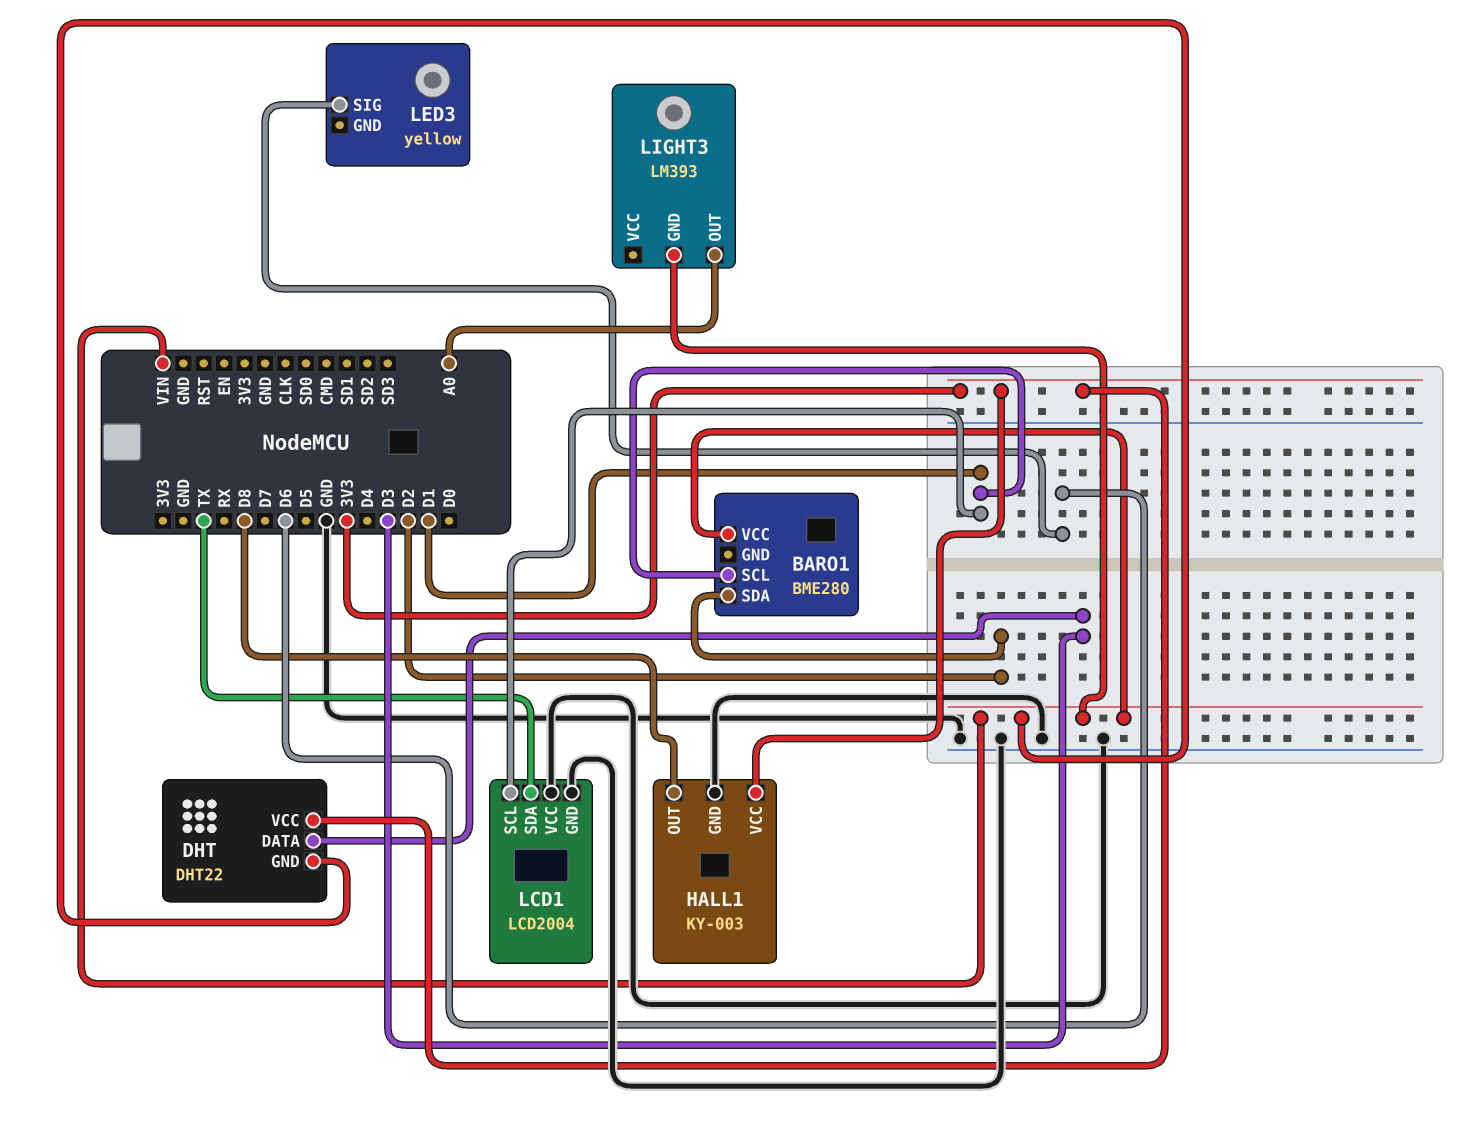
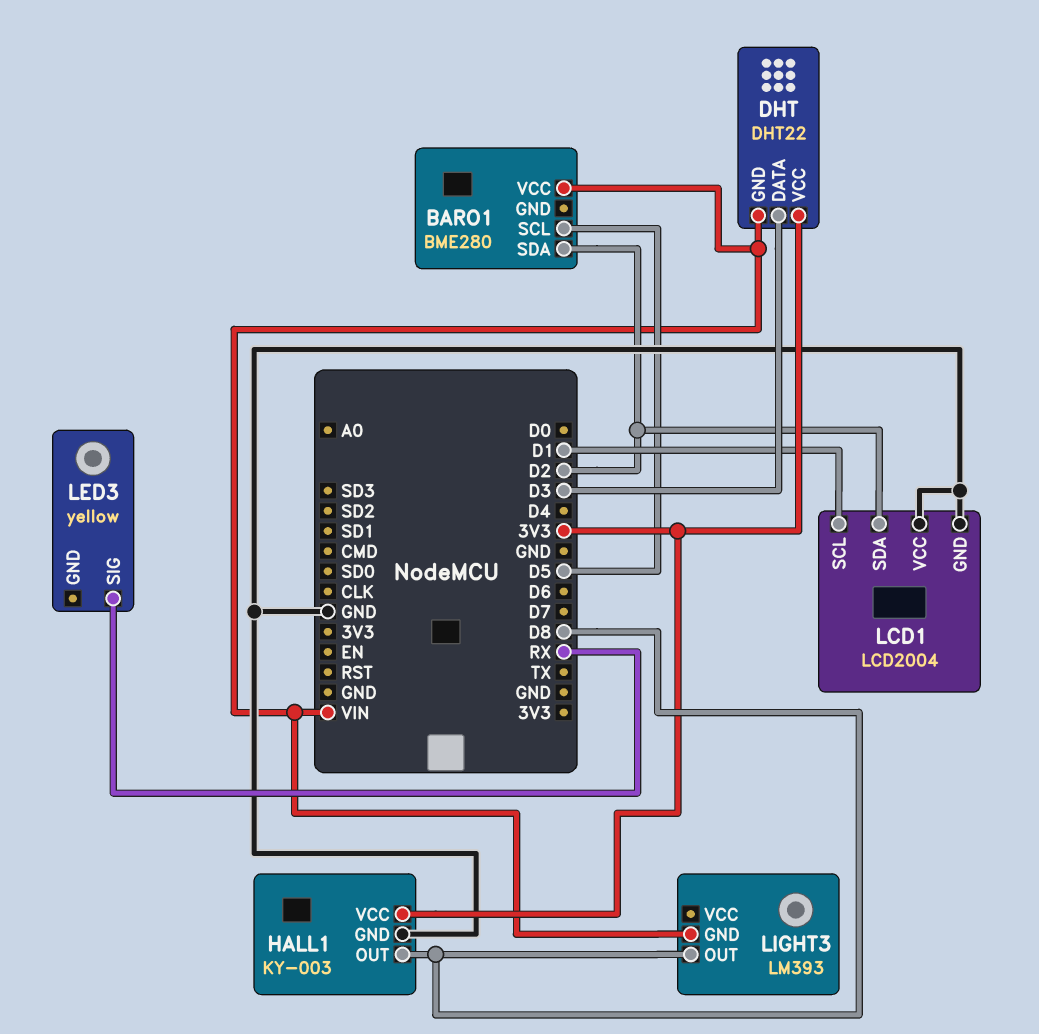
BARO1 pin SCL: D1 -> D5
LCD1 pin SDA: TX -> D2
LED3 pin SIG: D6 -> RX
LIGHT3 pin OUT: A0 -> D8

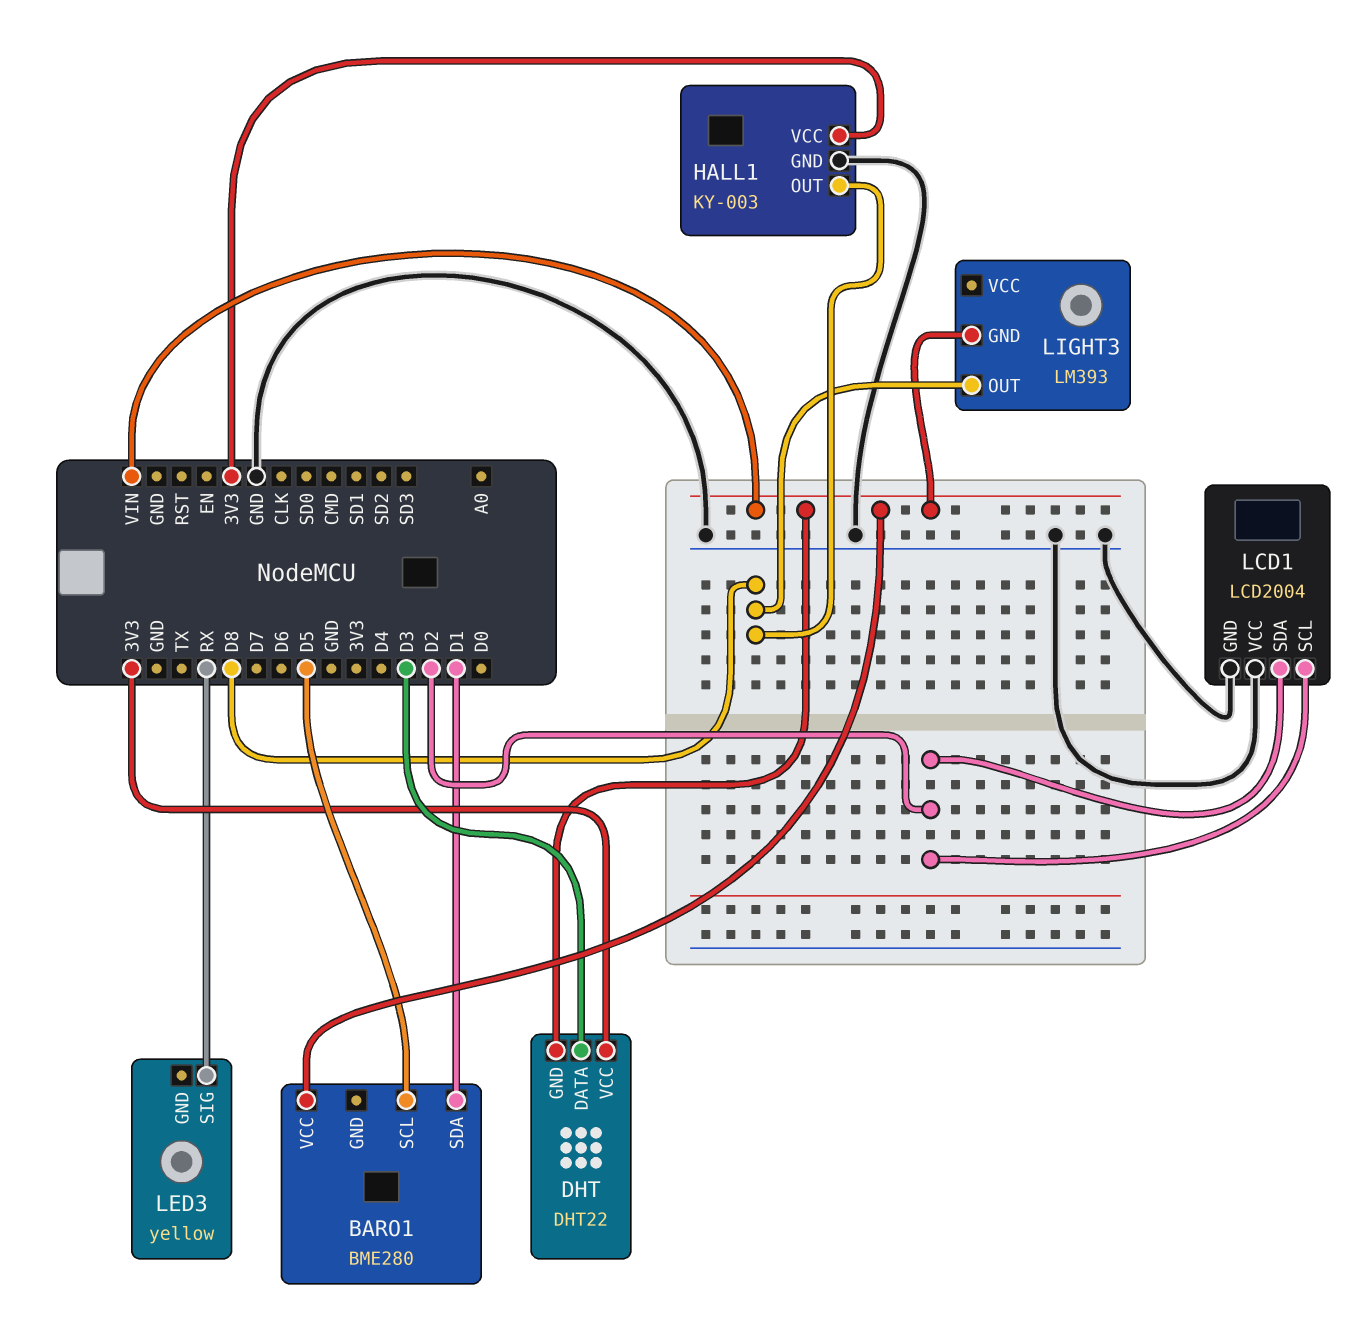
BARO1 pin SDA: D2 -> D1
LCD1 pin SCL: D1 -> D2

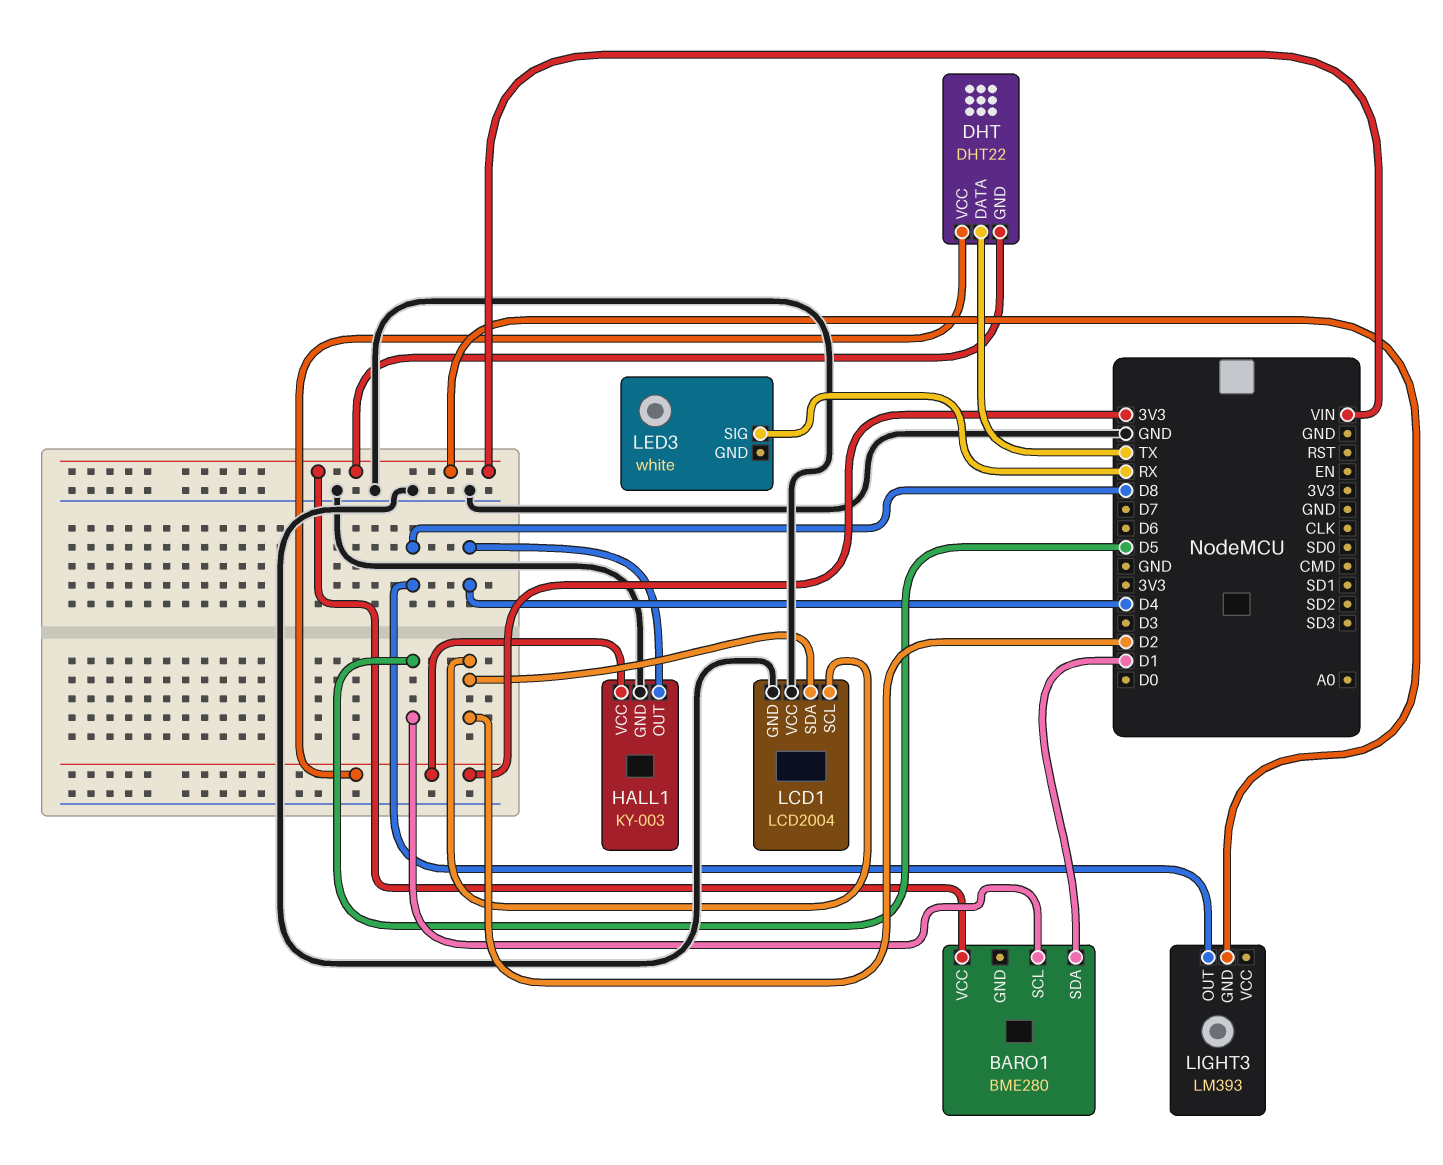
DHT pin DATA: D3 -> TX
HALL1 pin OUT: D8 -> D4
LED3: yellow -> white

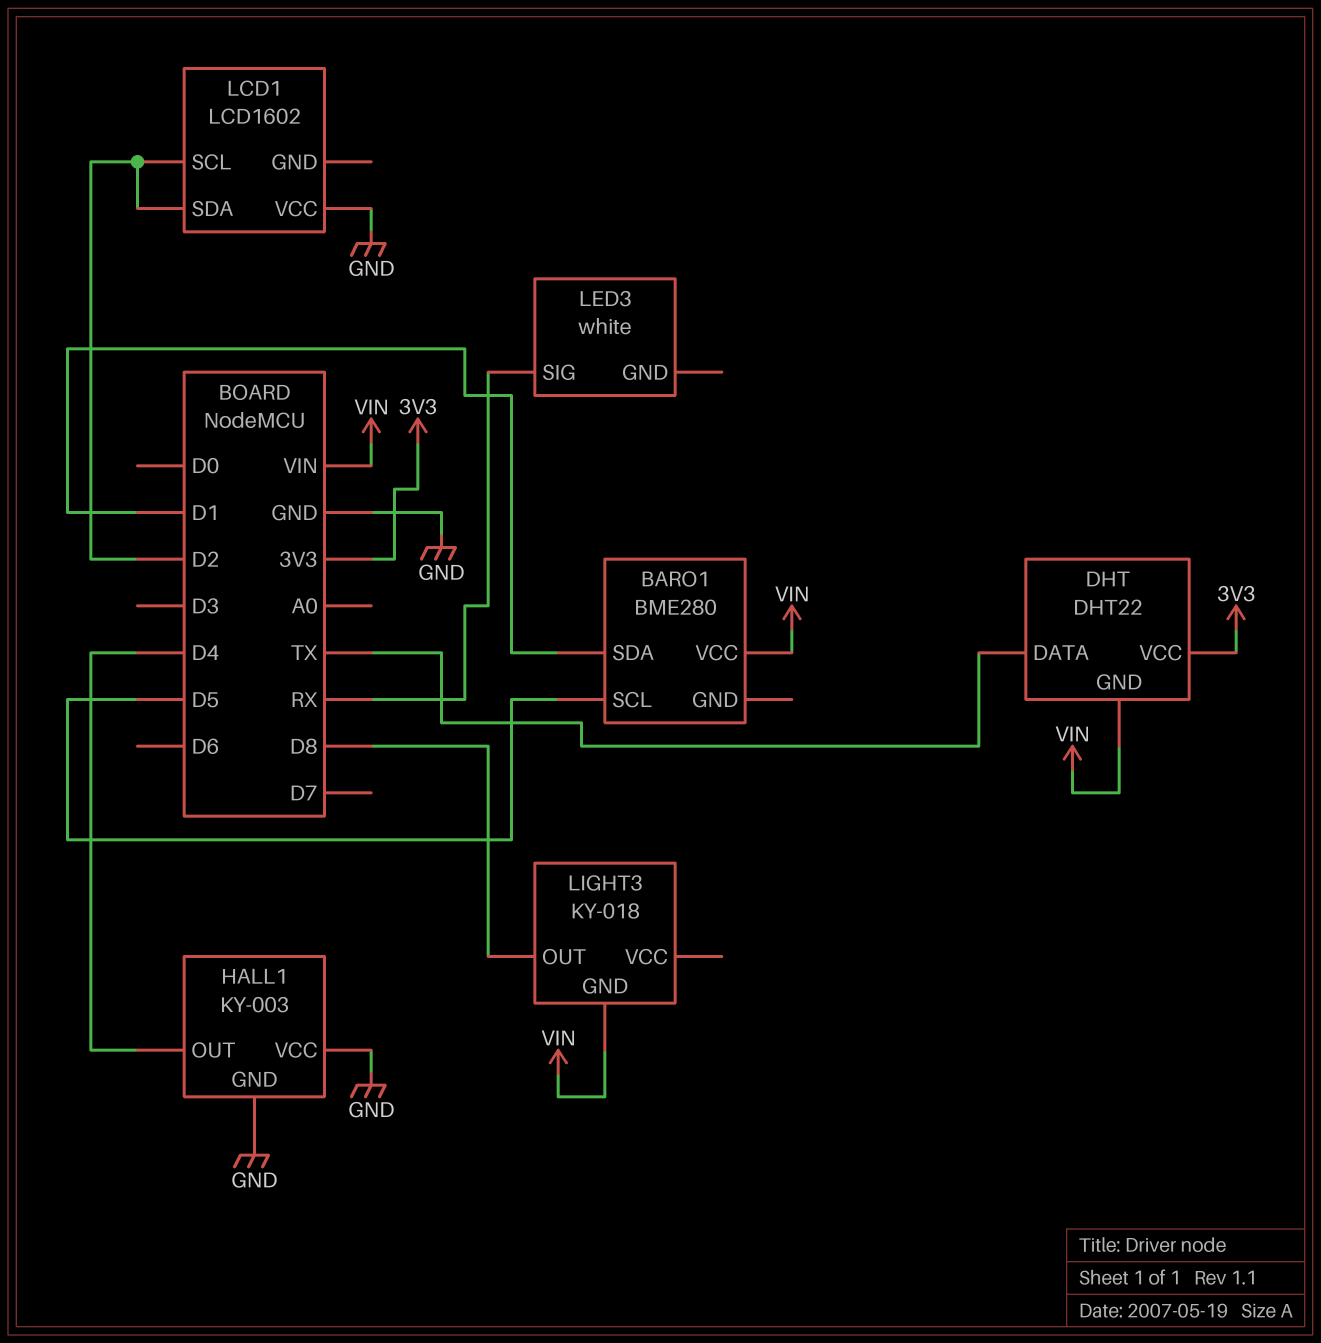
HALL1 pin VCC: 3V3 -> GND
LCD1: LCD2004 -> LCD1602
LCD1 pin GND: GND -> none
LIGHT3: LM393 -> KY-018

